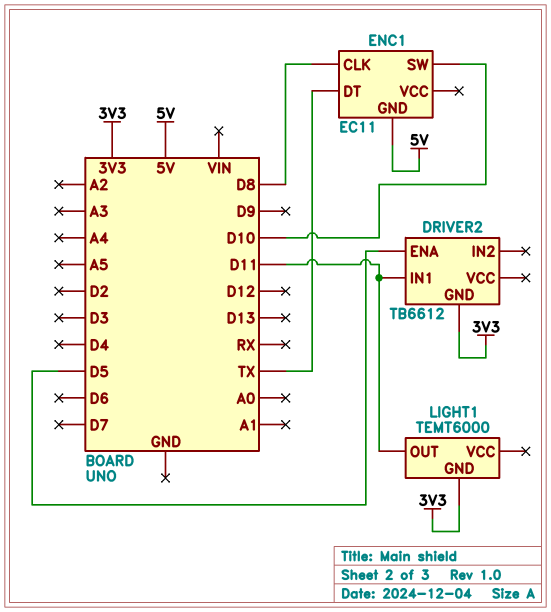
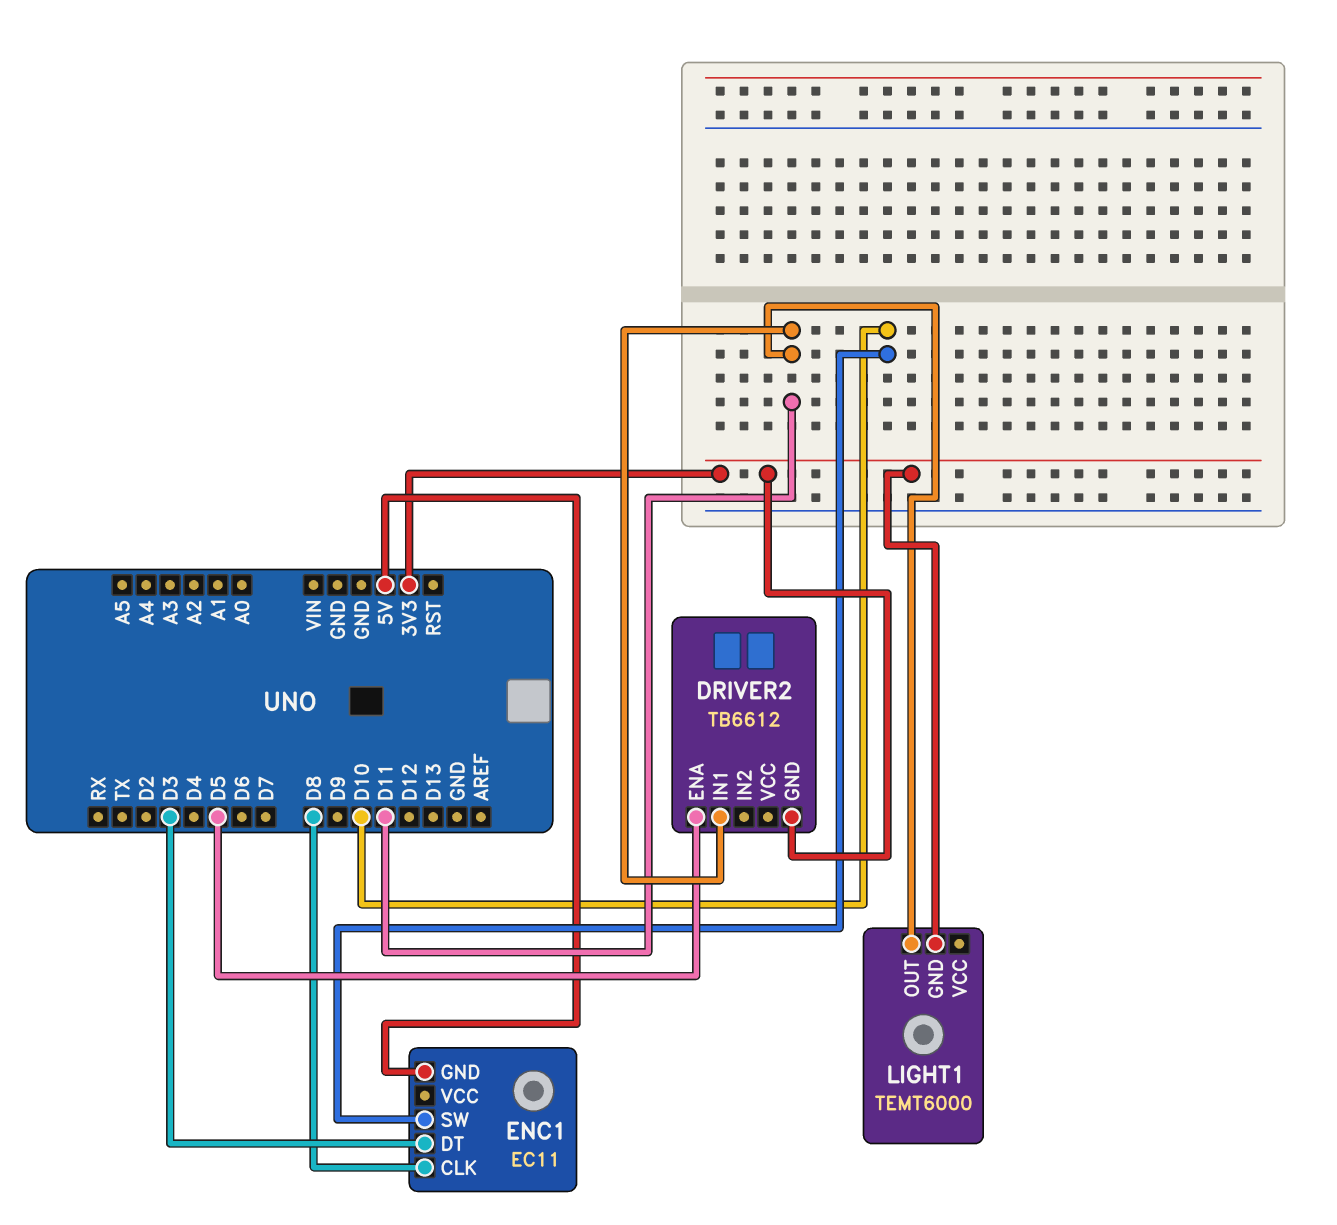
ENC1 pin DT: TX -> D3

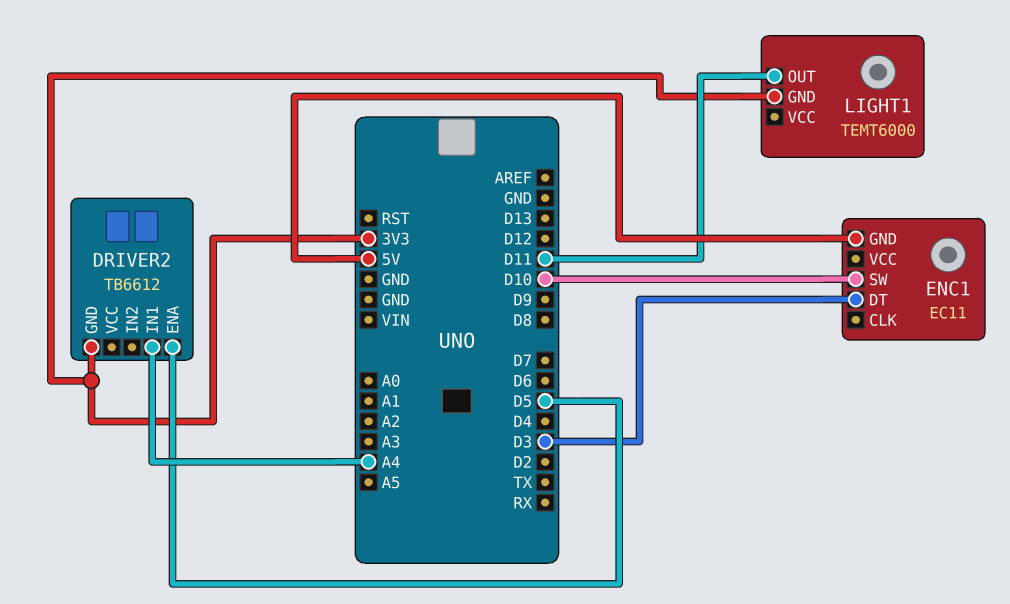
DRIVER2 pin IN1: D11 -> A4
ENC1 pin CLK: D8 -> none

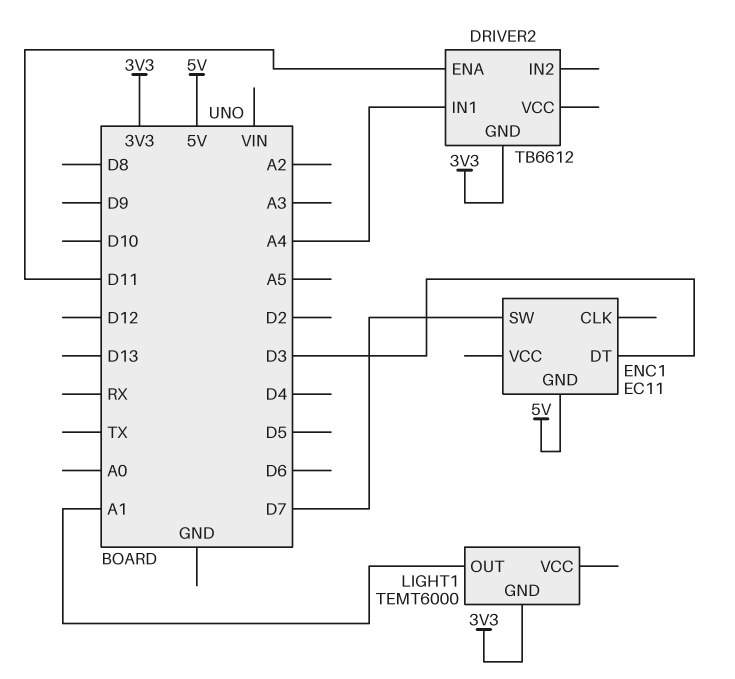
DRIVER2 pin ENA: D5 -> D11
ENC1 pin SW: D10 -> D7
LIGHT1 pin OUT: D11 -> A1

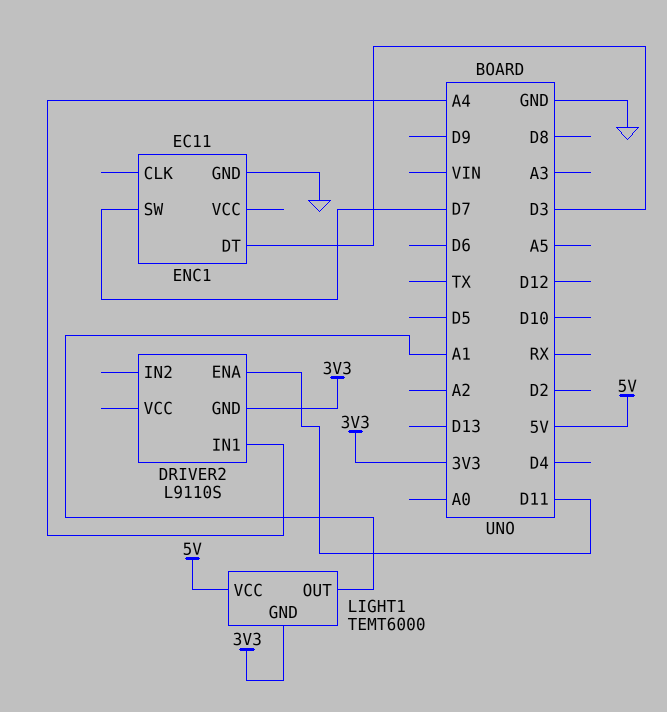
DRIVER2: TB6612 -> L9110S
ENC1 pin GND: 5V -> GND
LIGHT1 pin VCC: none -> 5V

